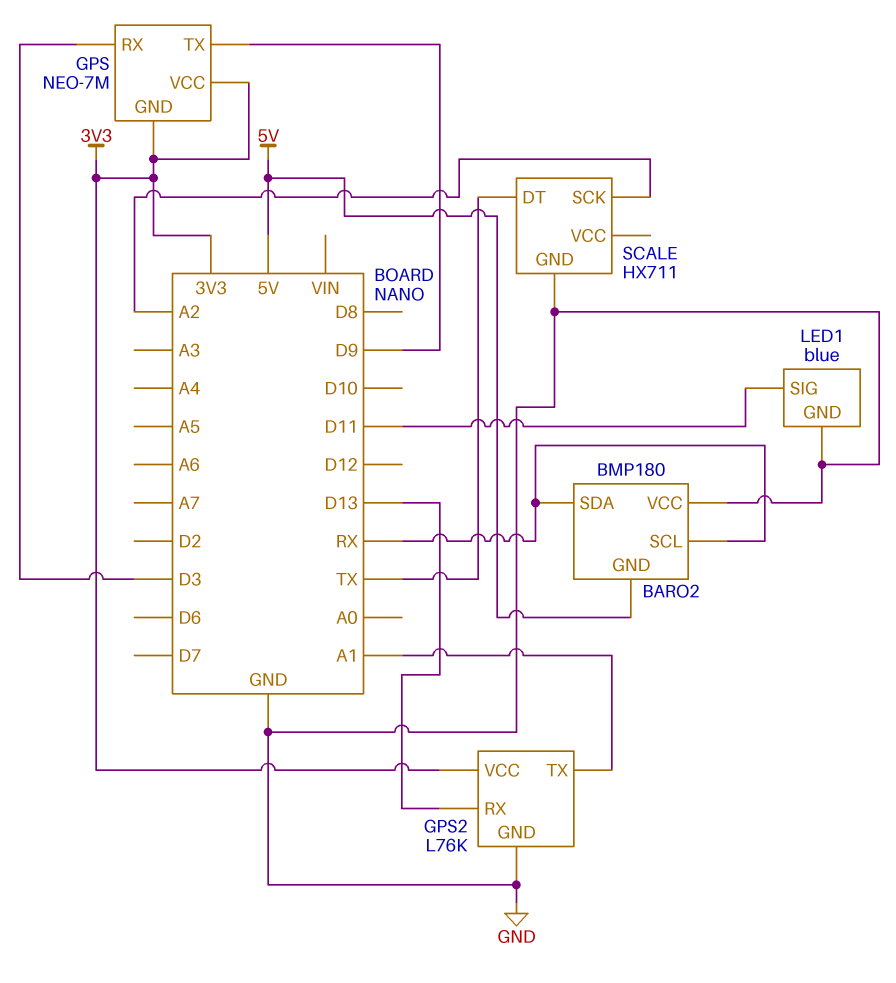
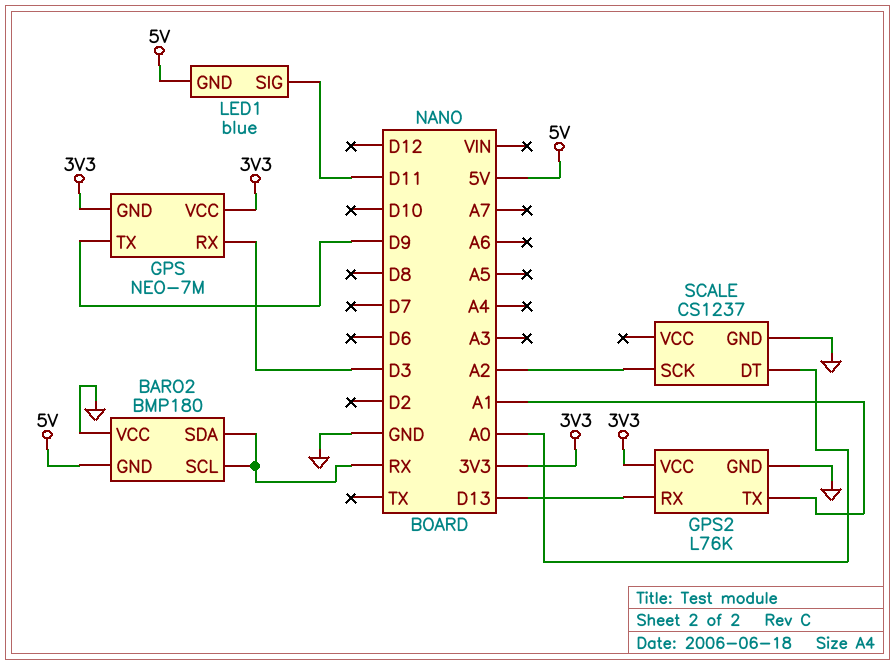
LED1 pin GND: GND -> 5V
SCALE: HX711 -> CS1237
SCALE pin DT: TX -> A0

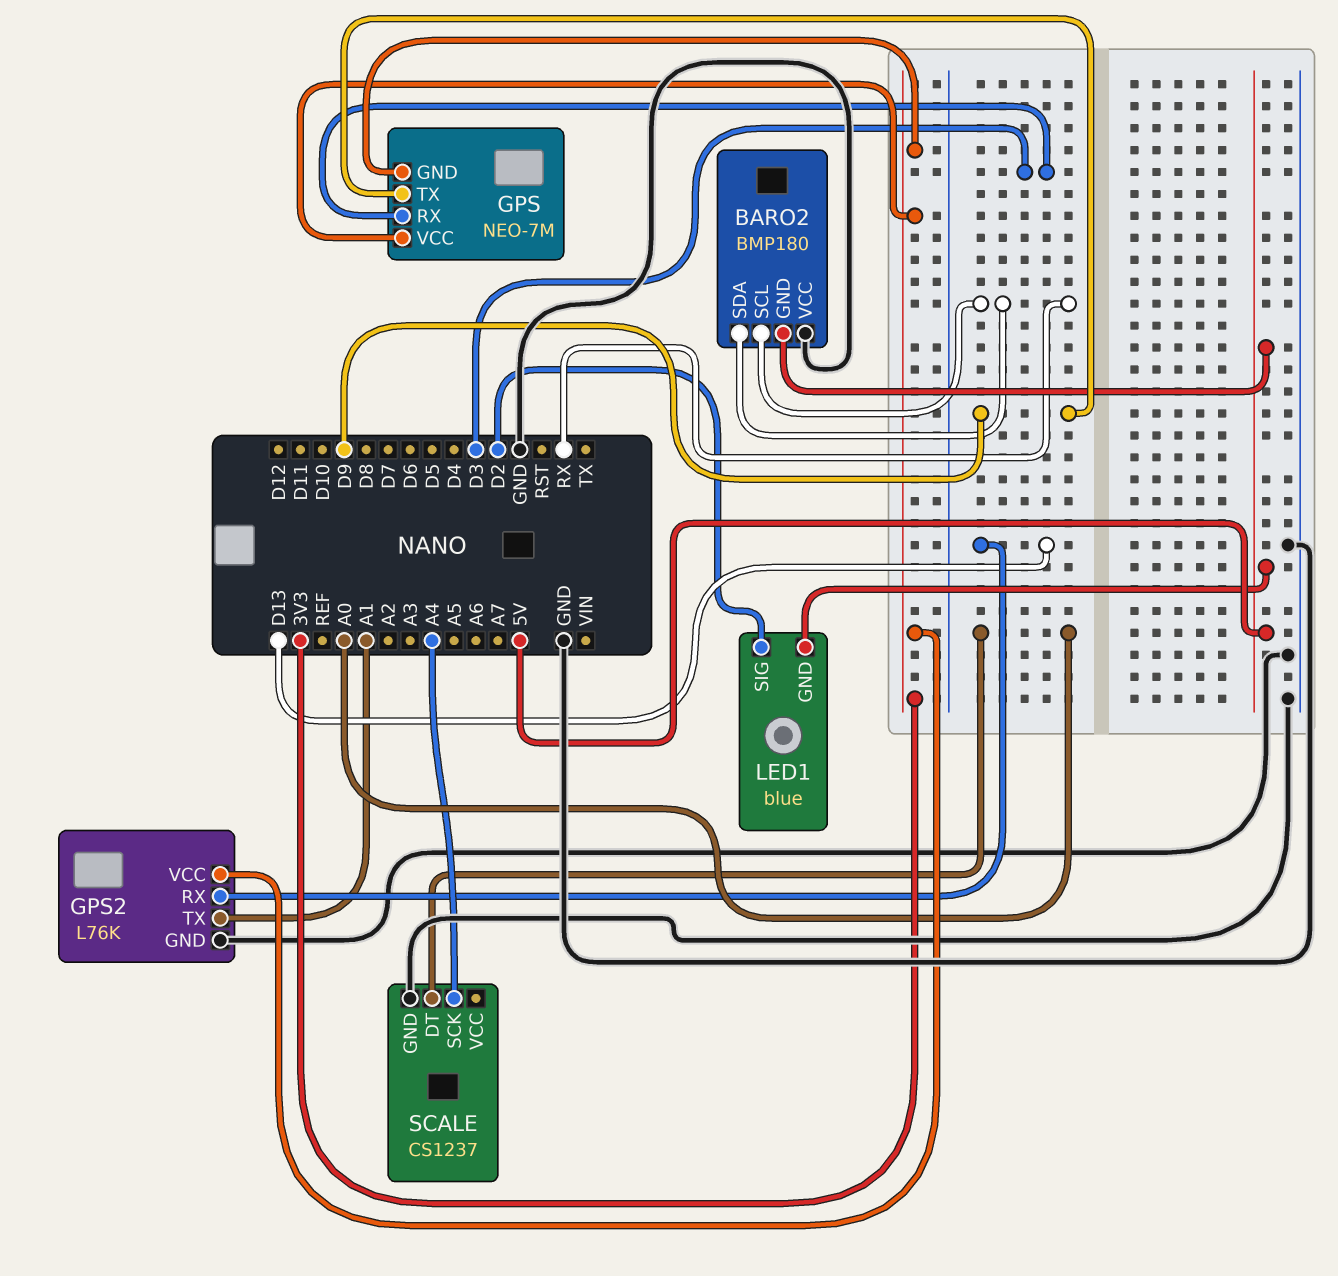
LED1 pin SIG: D11 -> D2
SCALE pin SCK: A2 -> A4

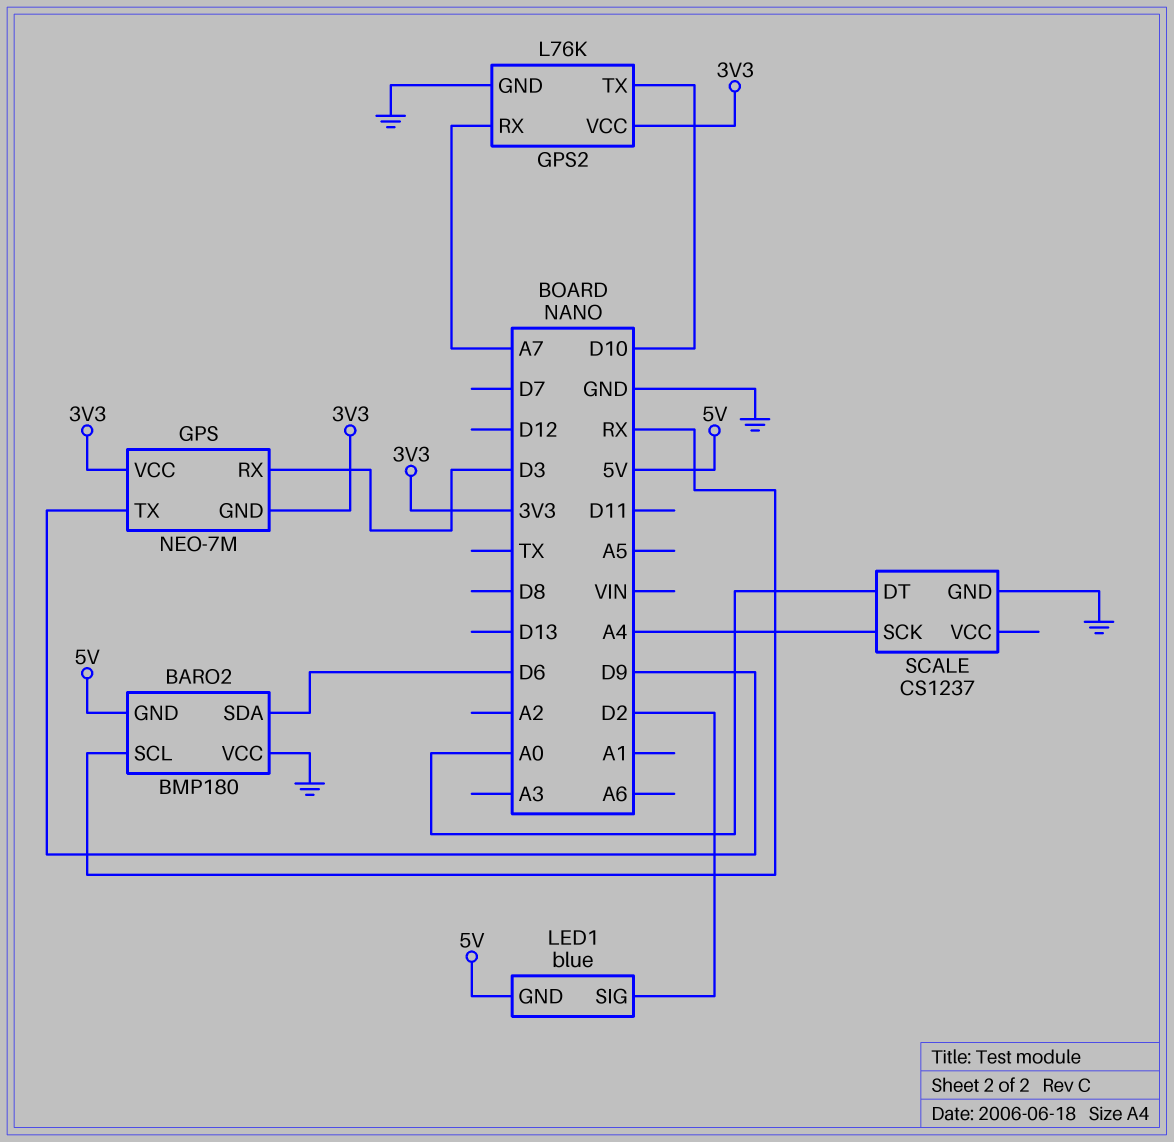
BARO2 pin SDA: RX -> D6
GPS2 pin RX: D13 -> A7
GPS2 pin TX: A1 -> D10

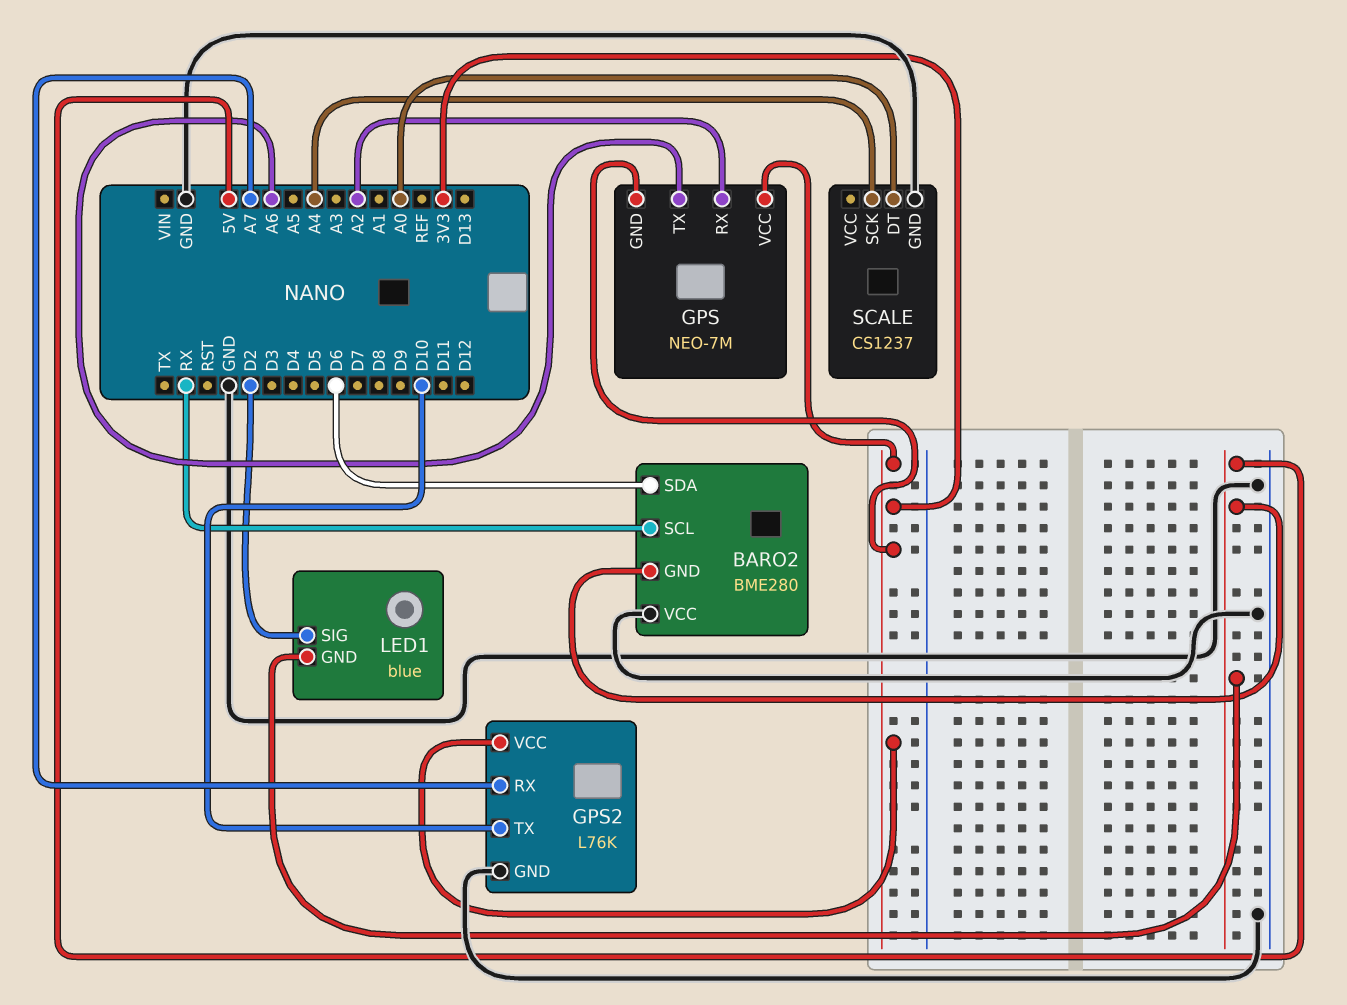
BARO2: BMP180 -> BME280
GPS pin RX: D3 -> A2
GPS pin TX: D9 -> A6

